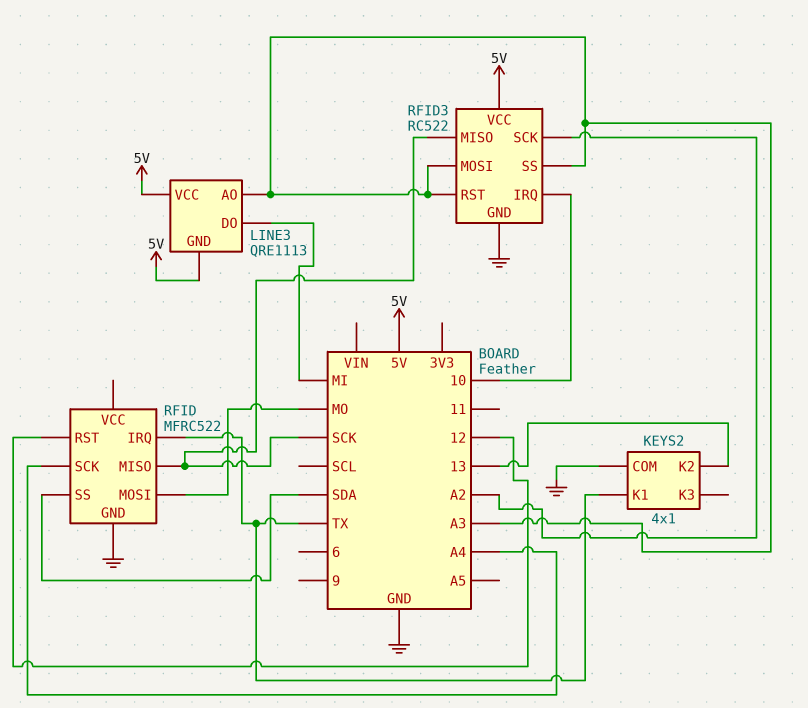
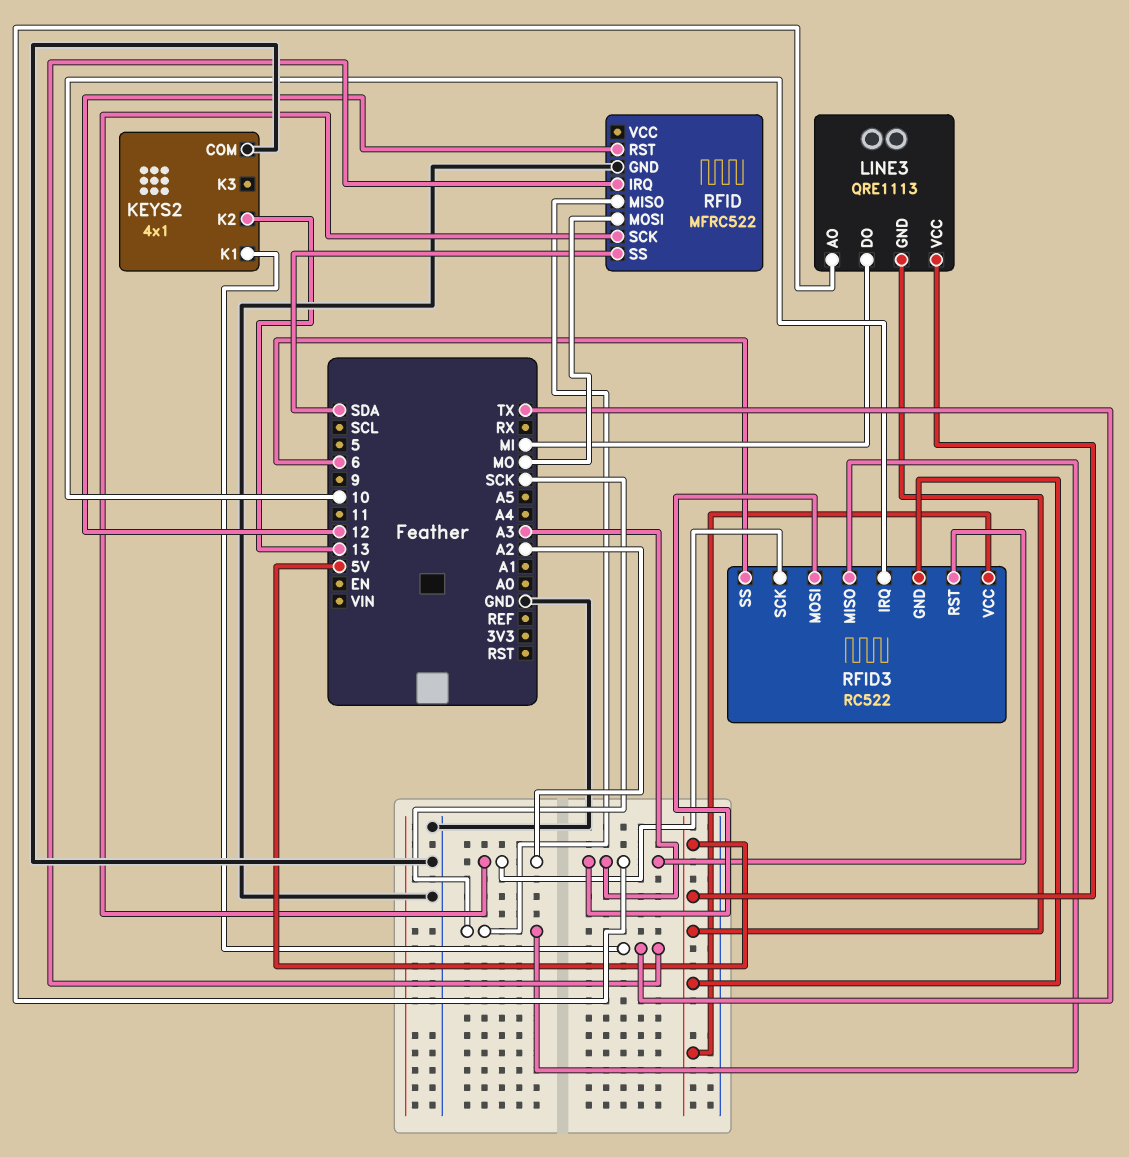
RFID pin SCK: A4 -> A2
RFID3 pin GND: GND -> 5V
RFID3 pin SS: A3 -> 6

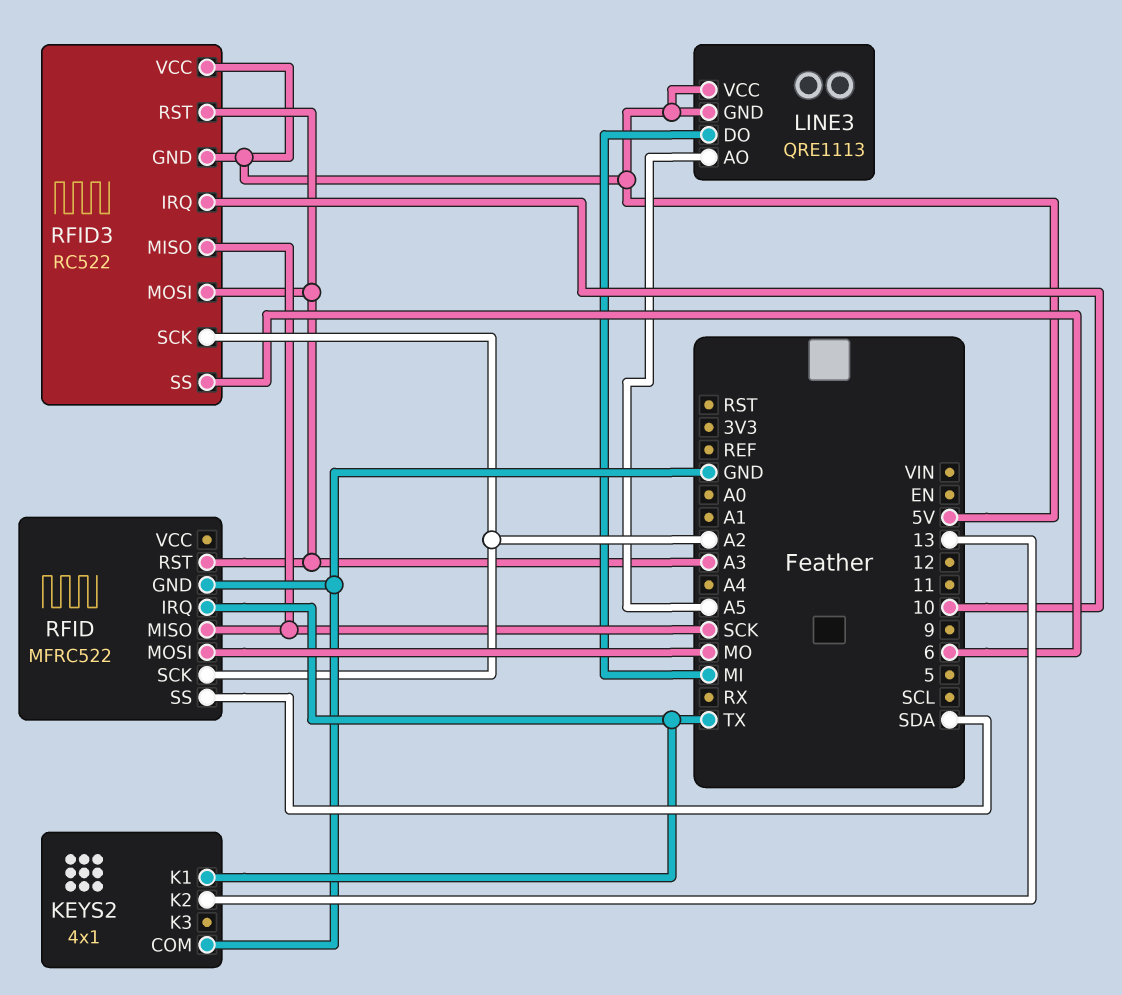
LINE3 pin AO: A3 -> A5
RFID pin RST: 12 -> A3

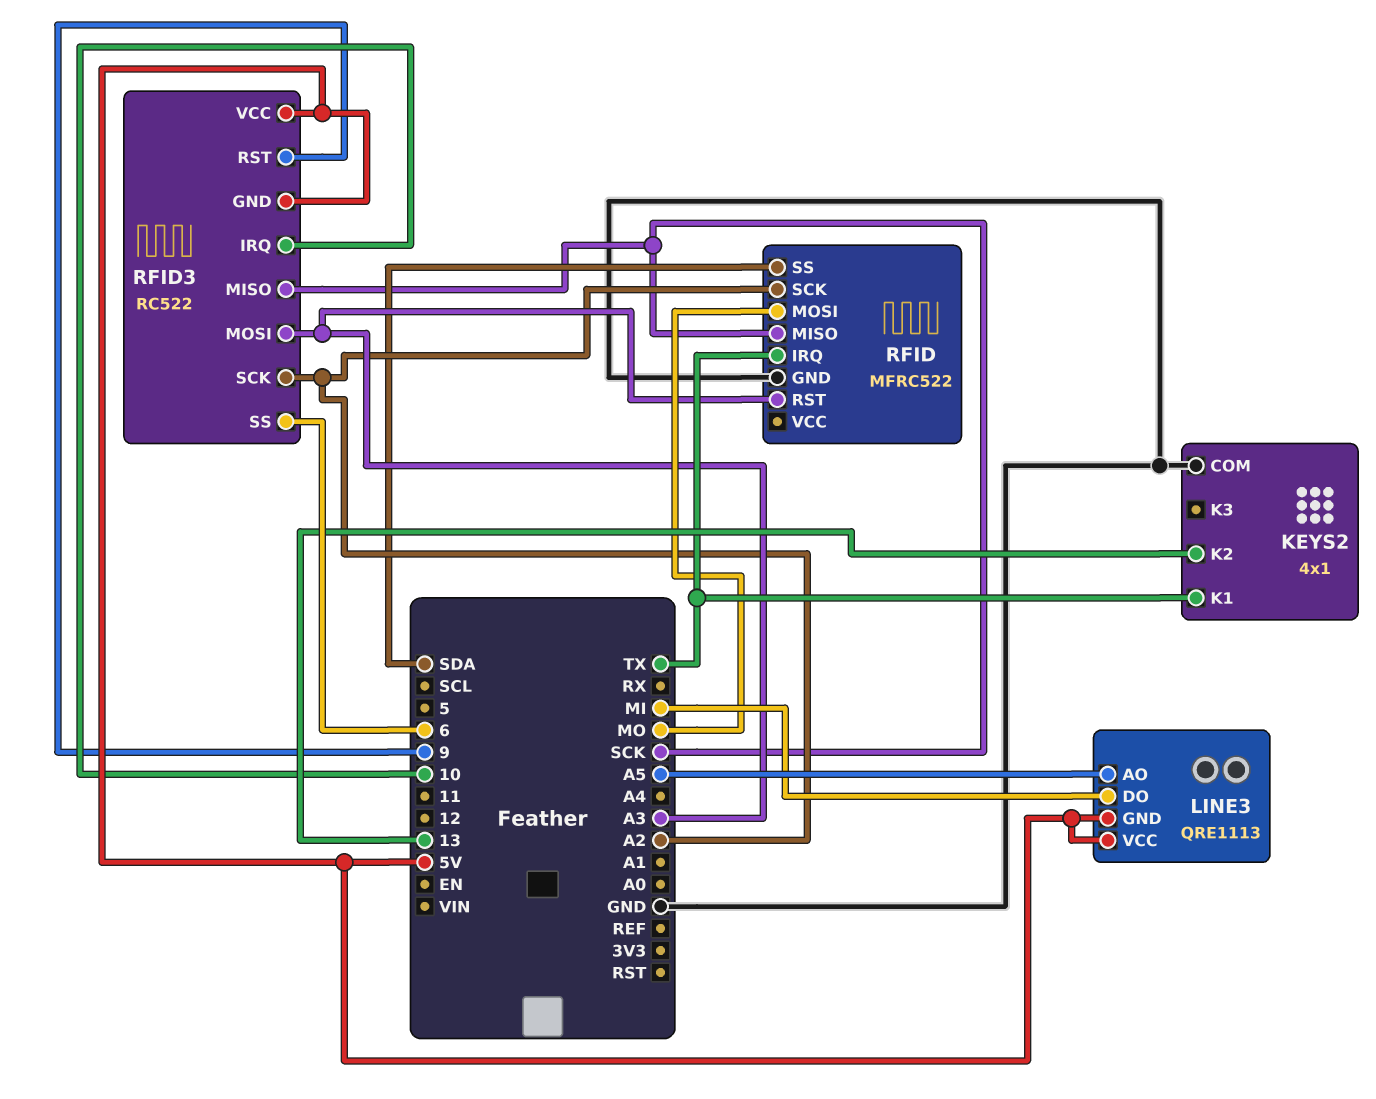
RFID3 pin RST: A3 -> 9

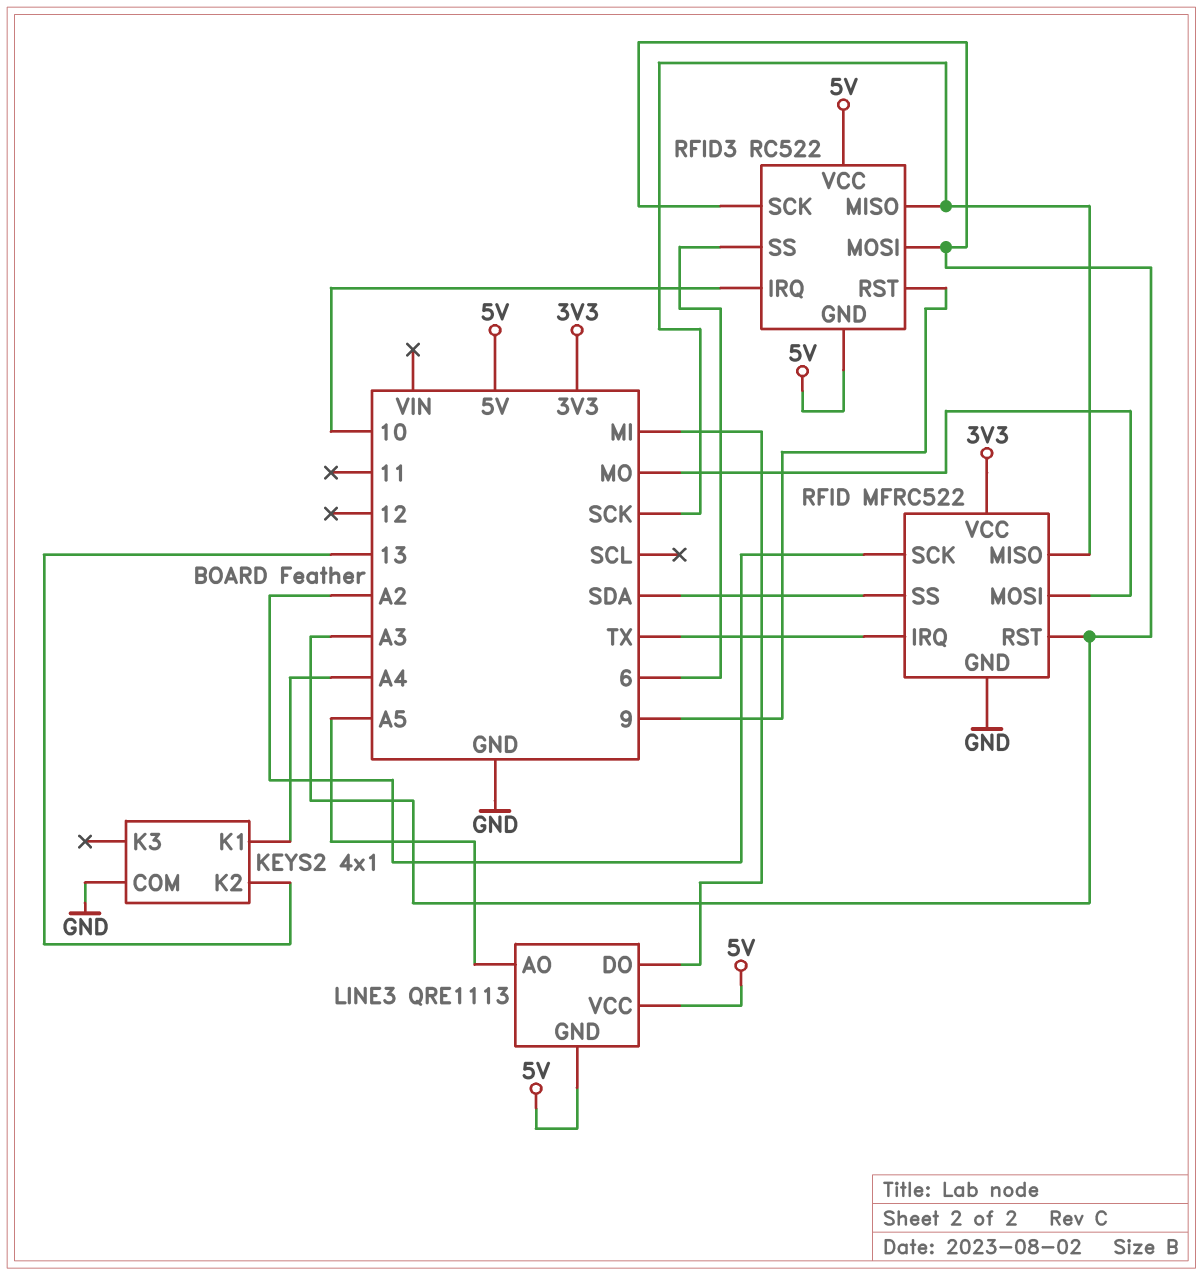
KEYS2 pin K1: TX -> A4
RFID pin VCC: none -> 3V3
RFID3 pin SCK: A2 -> A3

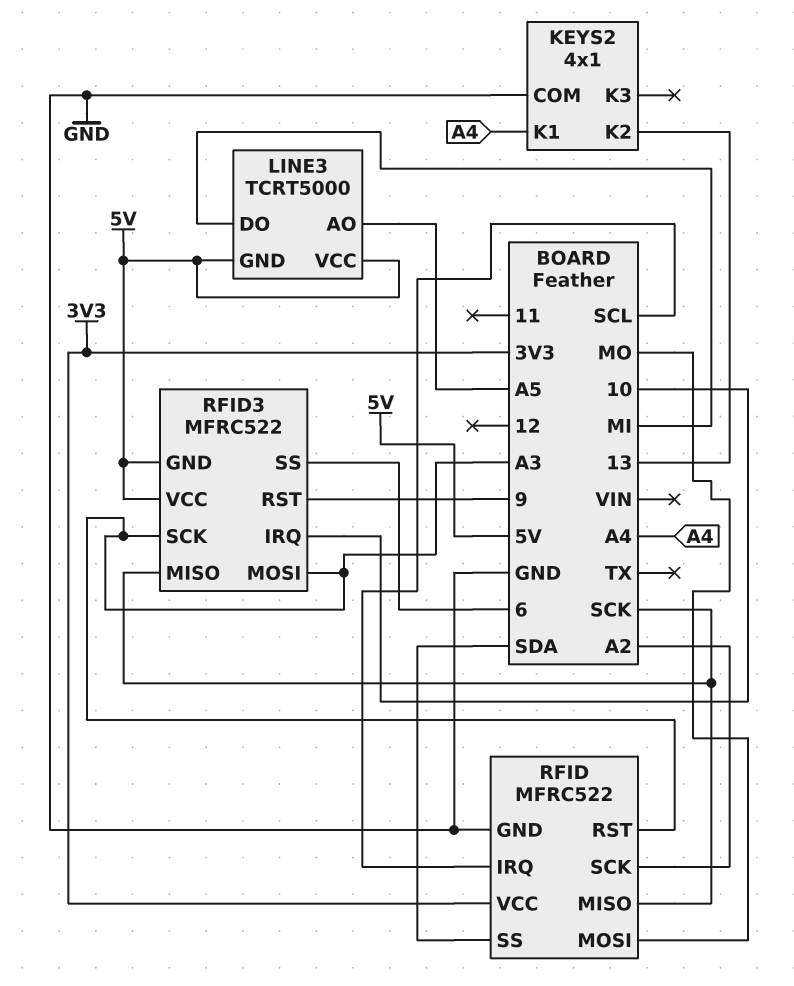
LINE3: QRE1113 -> TCRT5000
RFID pin IRQ: TX -> SCL
RFID3: RC522 -> MFRC522

